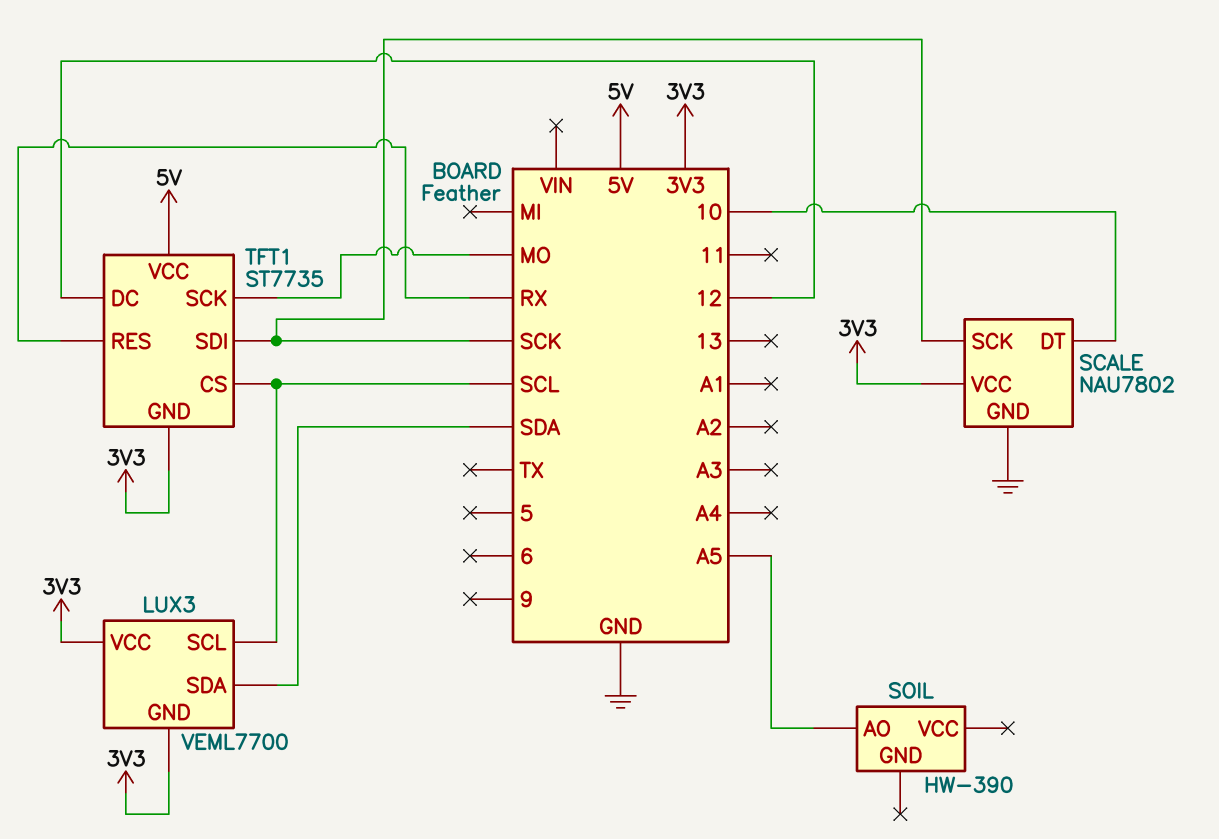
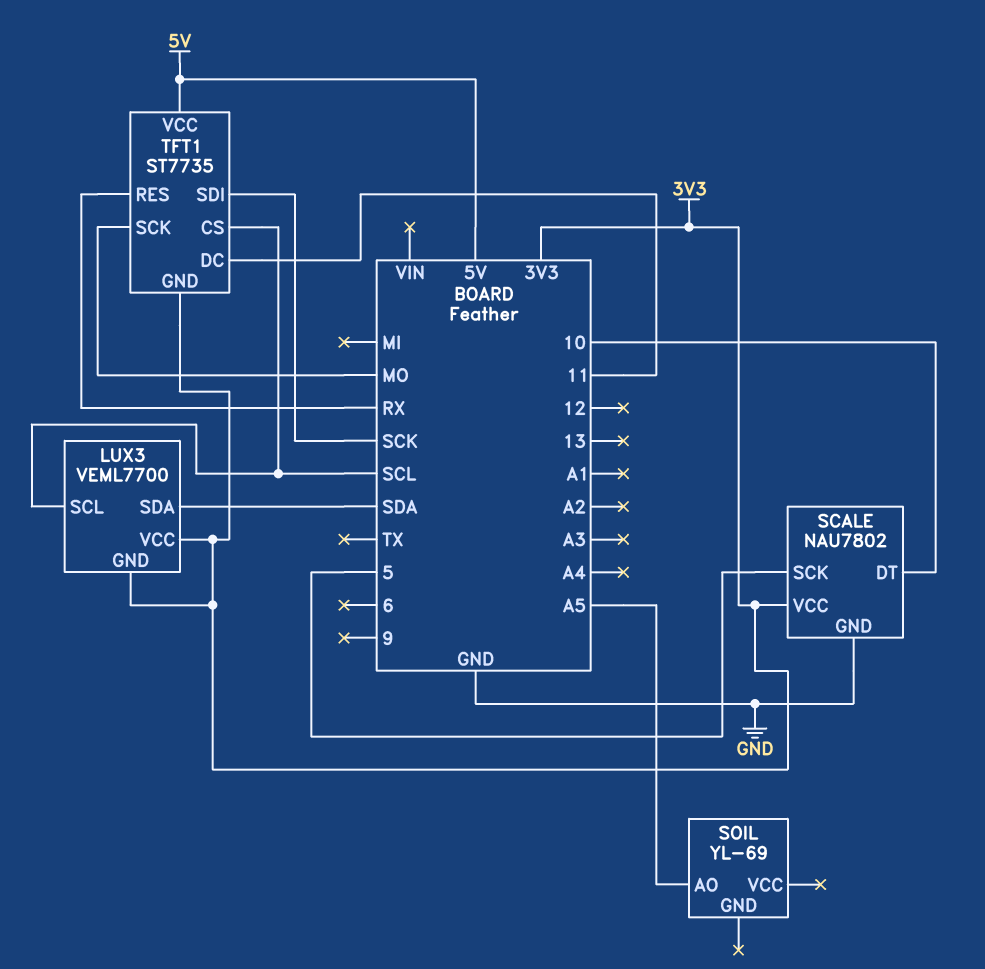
SCALE pin SCK: SCK -> 5
SOIL: HW-390 -> YL-69
TFT1 pin DC: 12 -> 11

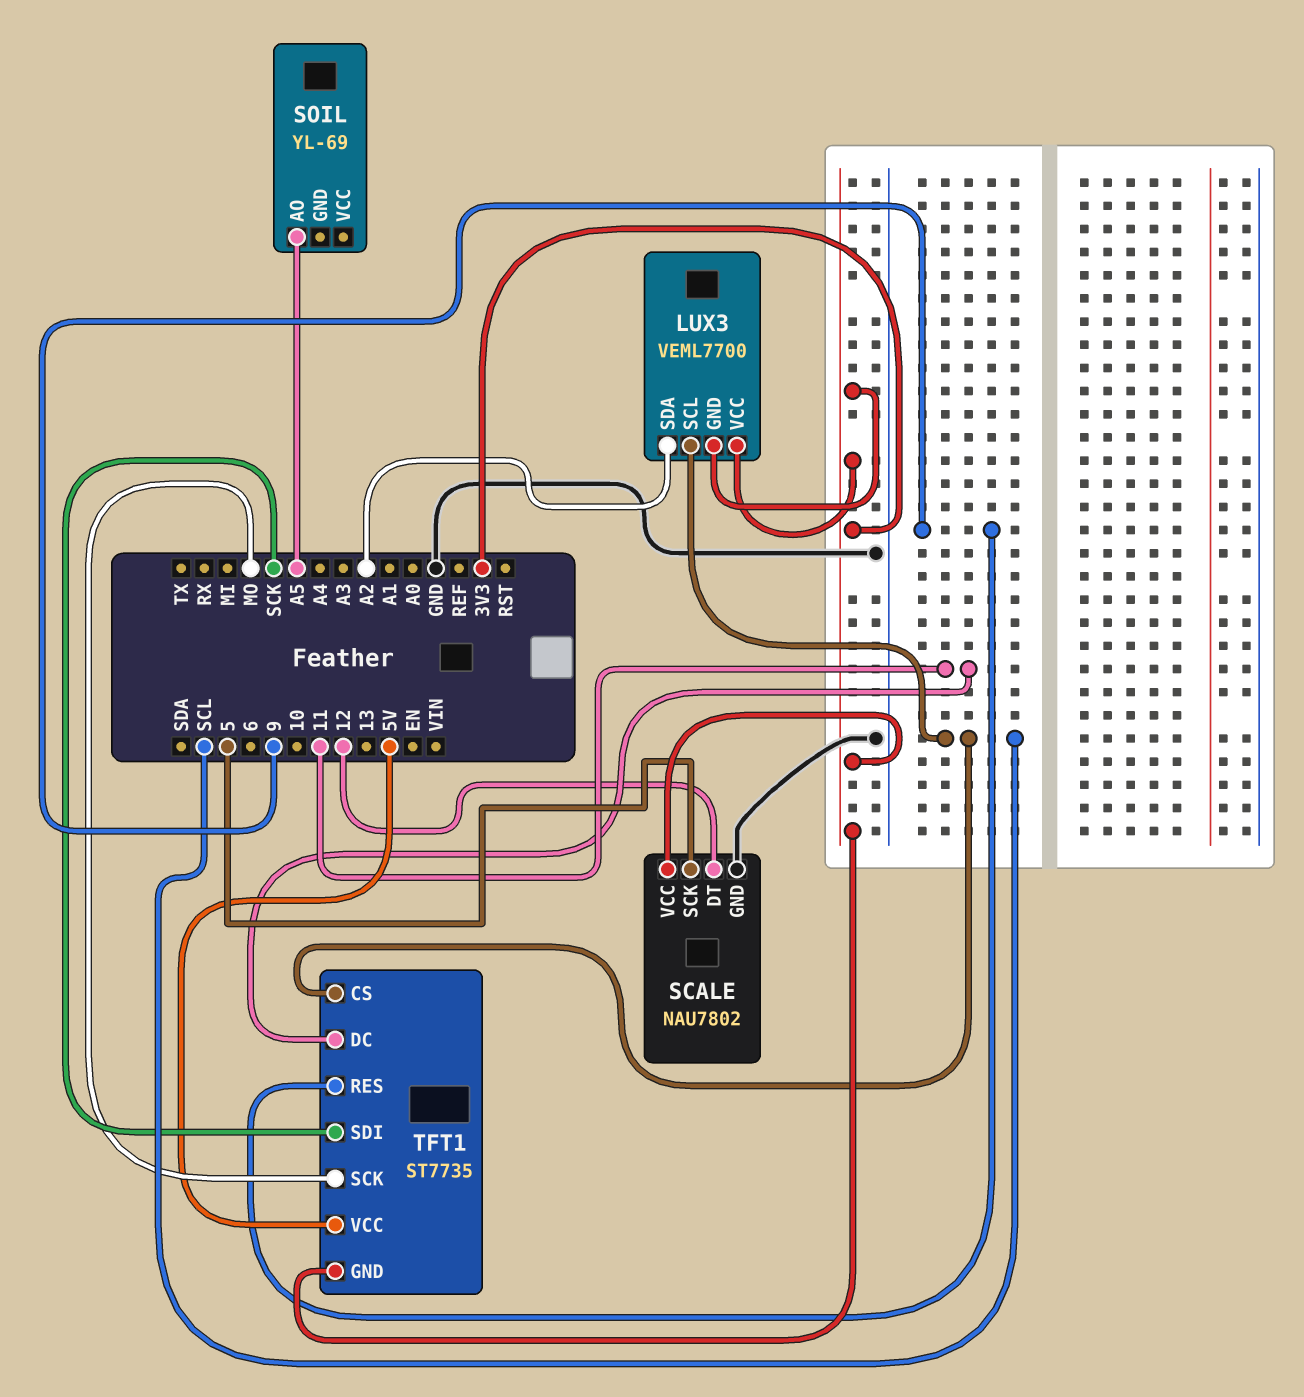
LUX3 pin SDA: SDA -> A2
SCALE pin DT: 10 -> 12
TFT1 pin RES: RX -> 9

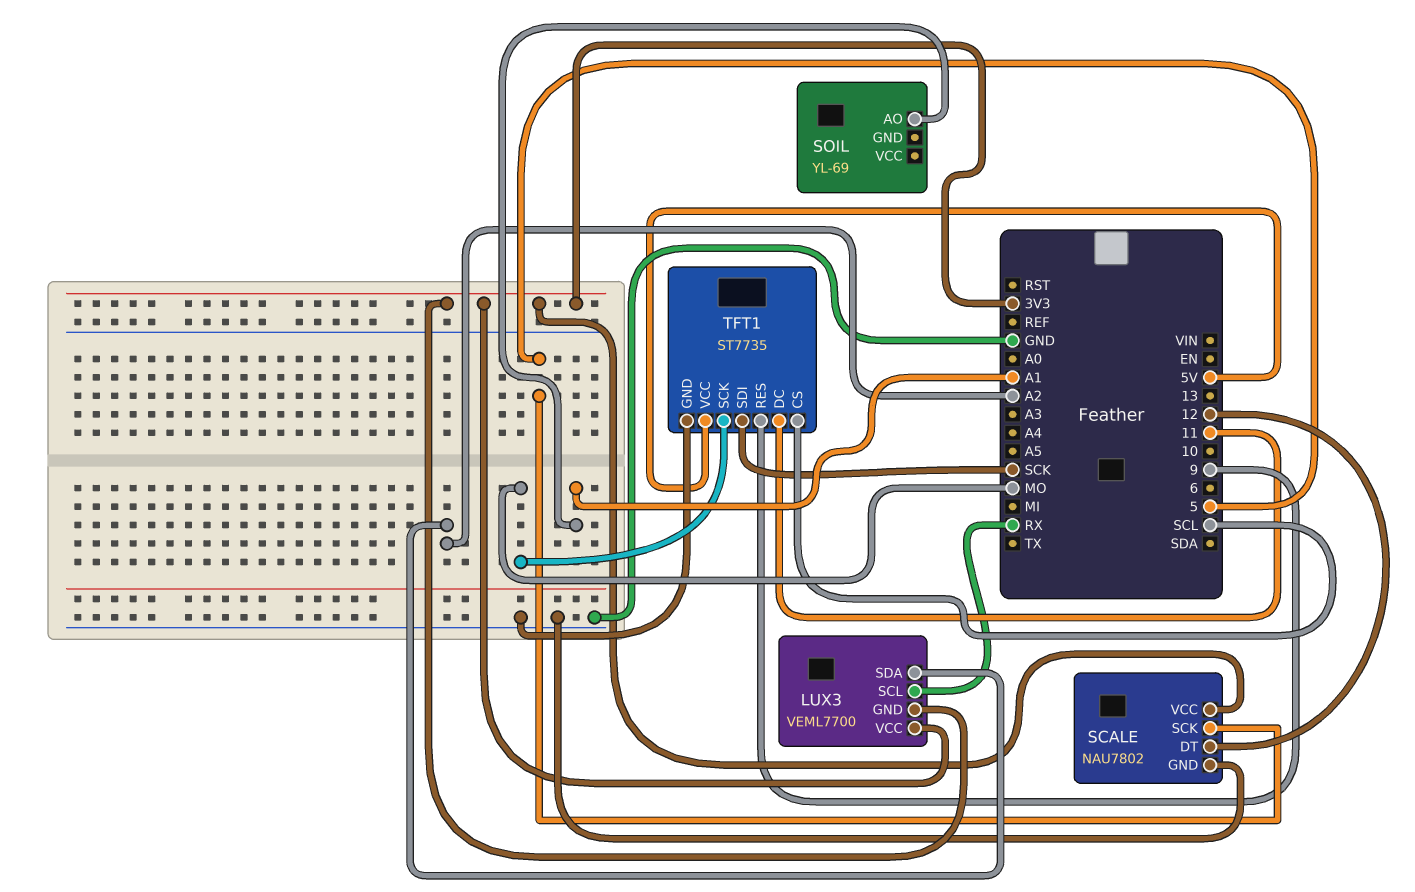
LUX3 pin SCL: SCL -> RX
SOIL pin AO: A5 -> A1
TFT1 pin GND: 3V3 -> GND

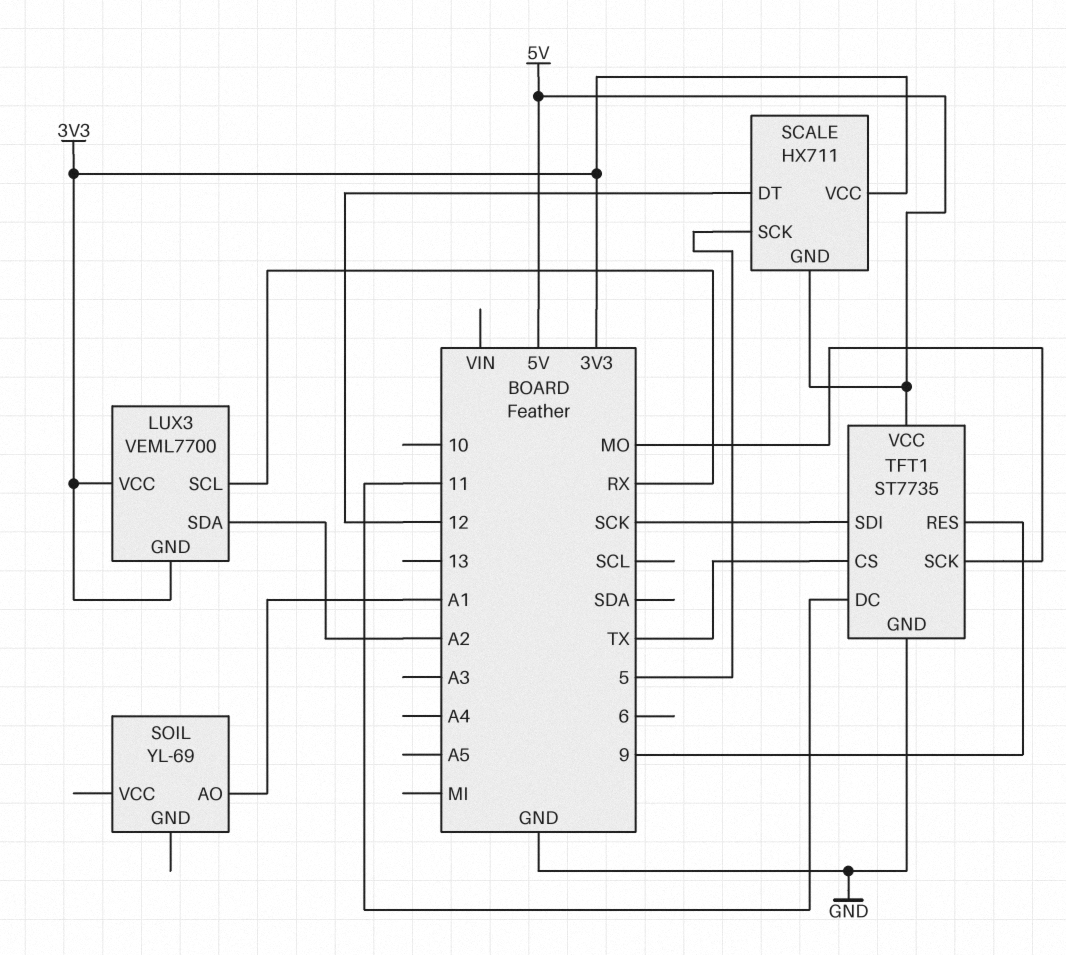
SCALE: NAU7802 -> HX711
SCALE pin GND: GND -> 5V
TFT1 pin CS: SCL -> TX

